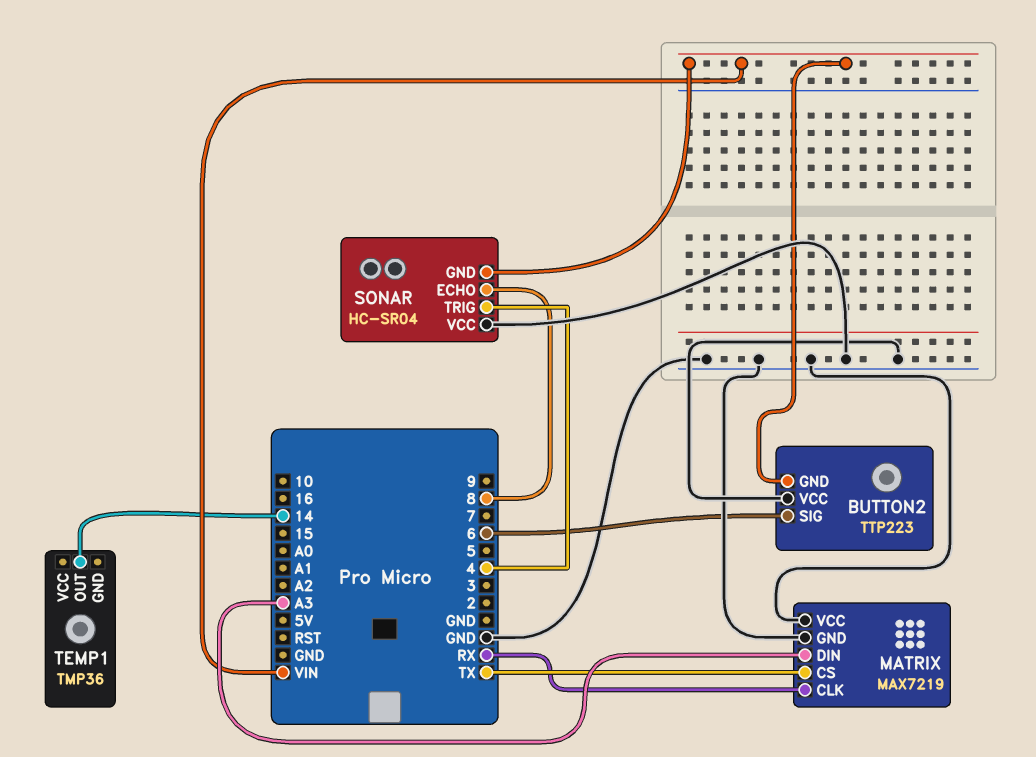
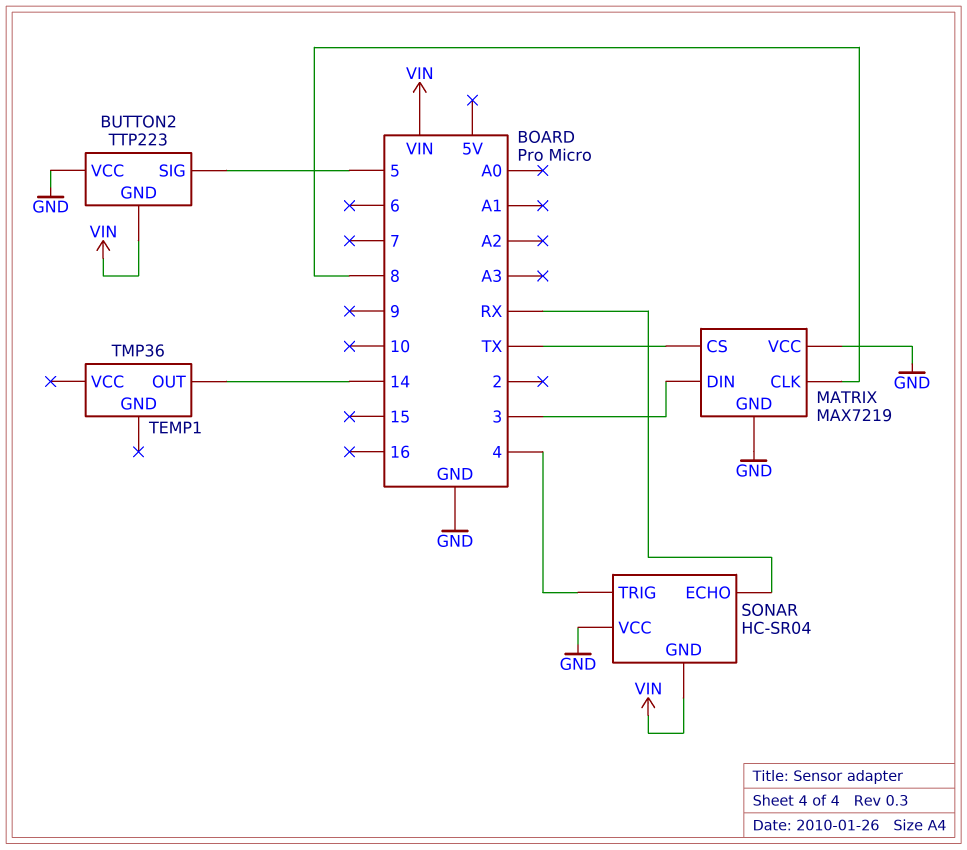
BUTTON2 pin SIG: 6 -> 5
MATRIX pin CLK: RX -> 8
MATRIX pin DIN: A3 -> 3
SONAR pin ECHO: 8 -> RX

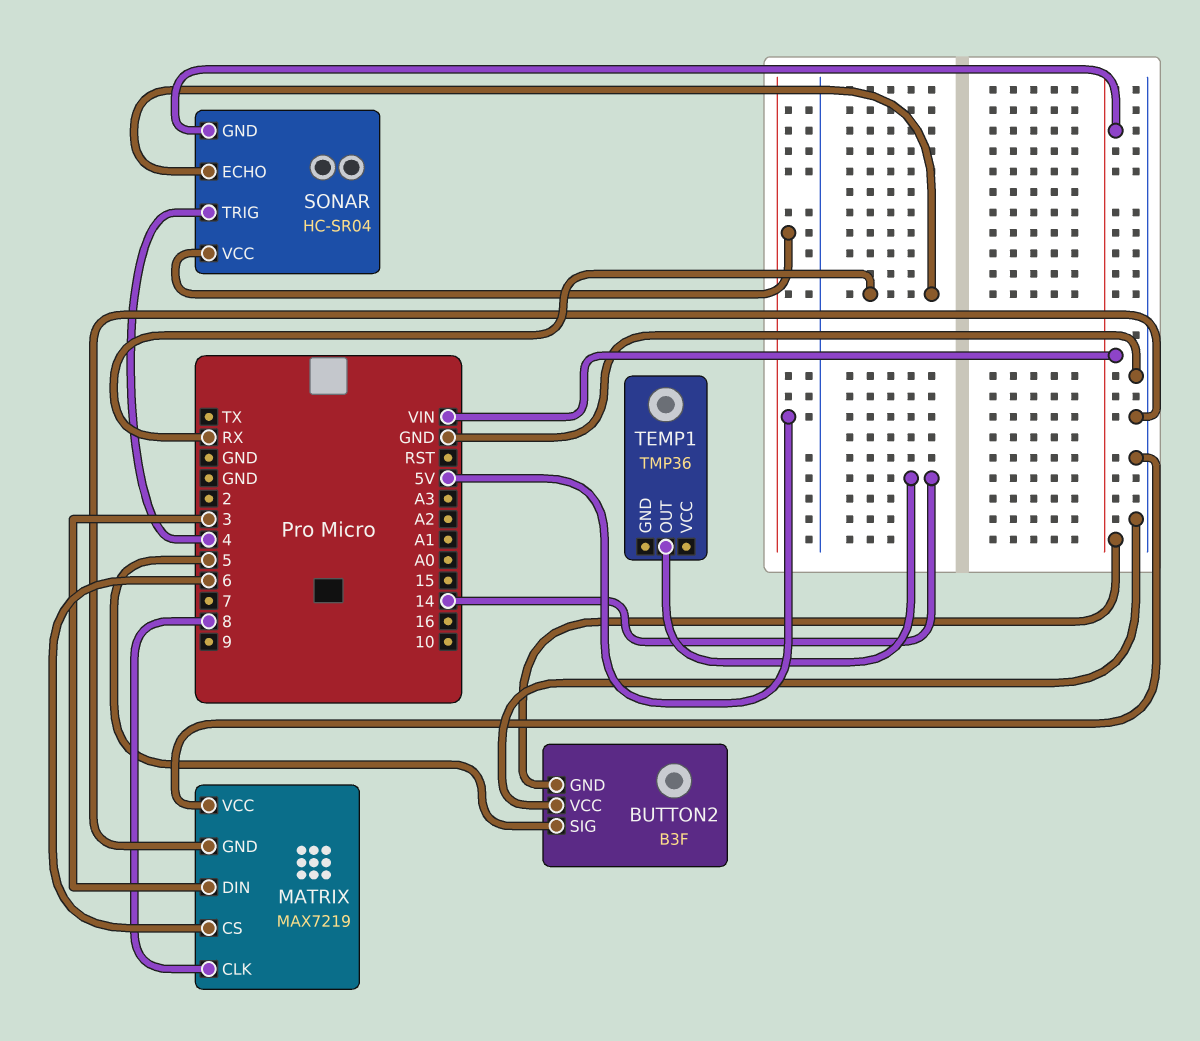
BUTTON2: TTP223 -> B3F
MATRIX pin CS: TX -> 6
SONAR pin VCC: GND -> 5V

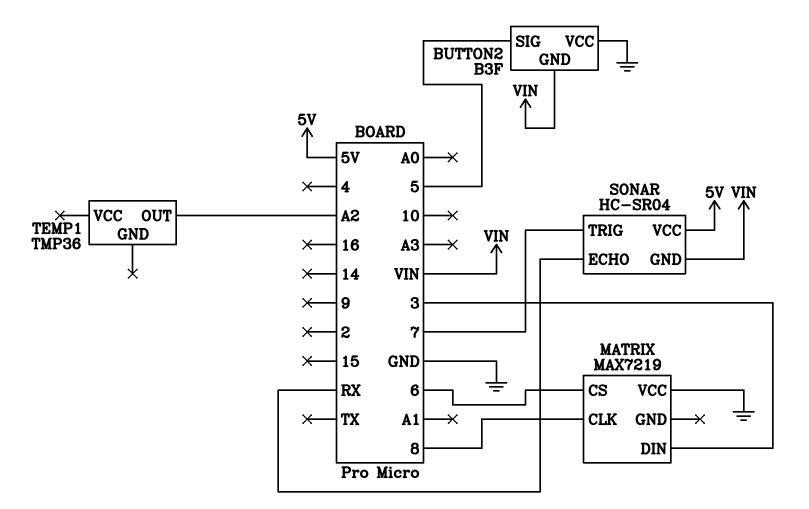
MATRIX pin GND: GND -> none
SONAR pin TRIG: 4 -> 7
TEMP1 pin OUT: 14 -> A2

